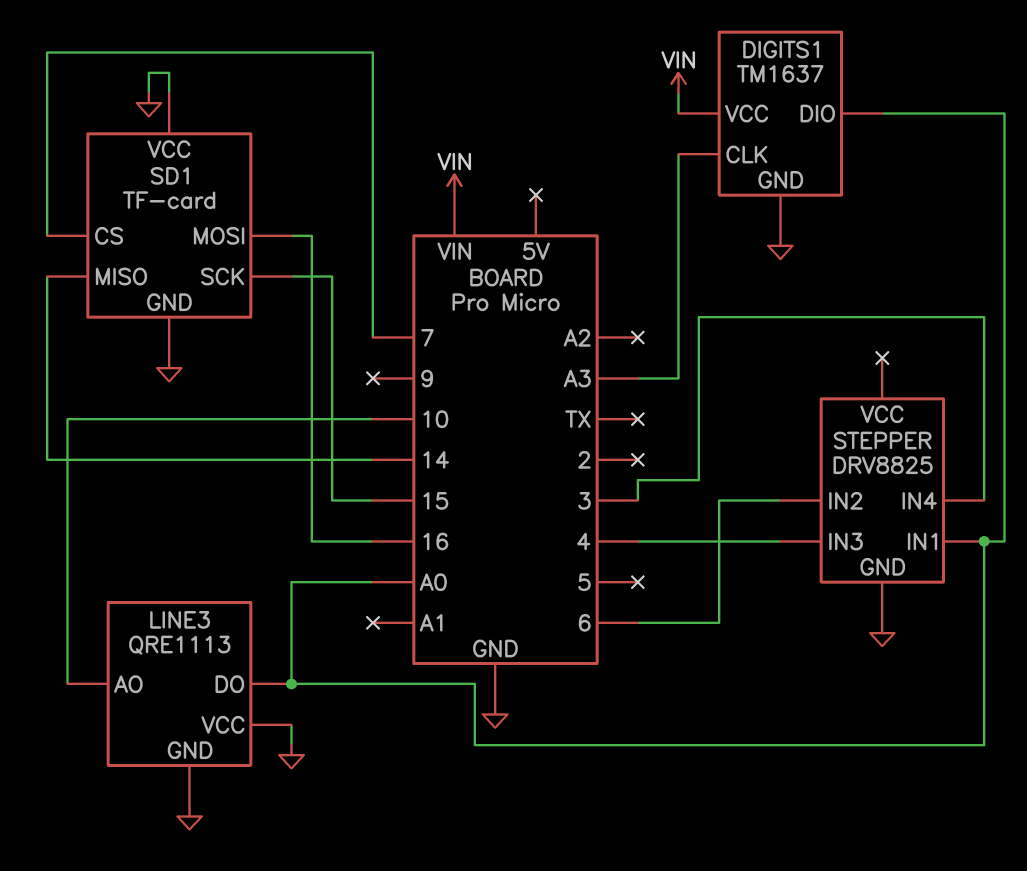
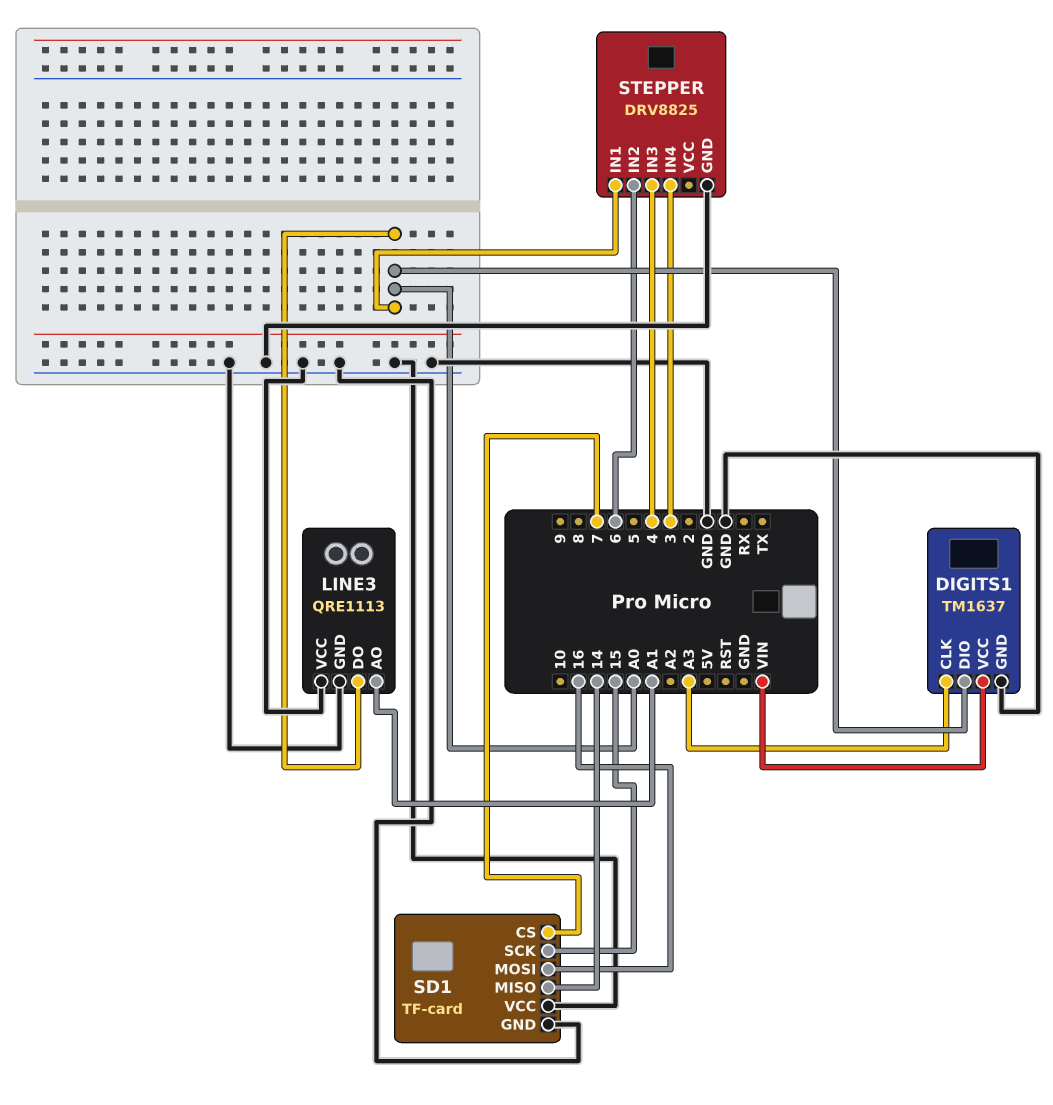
LINE3 pin AO: 10 -> A1

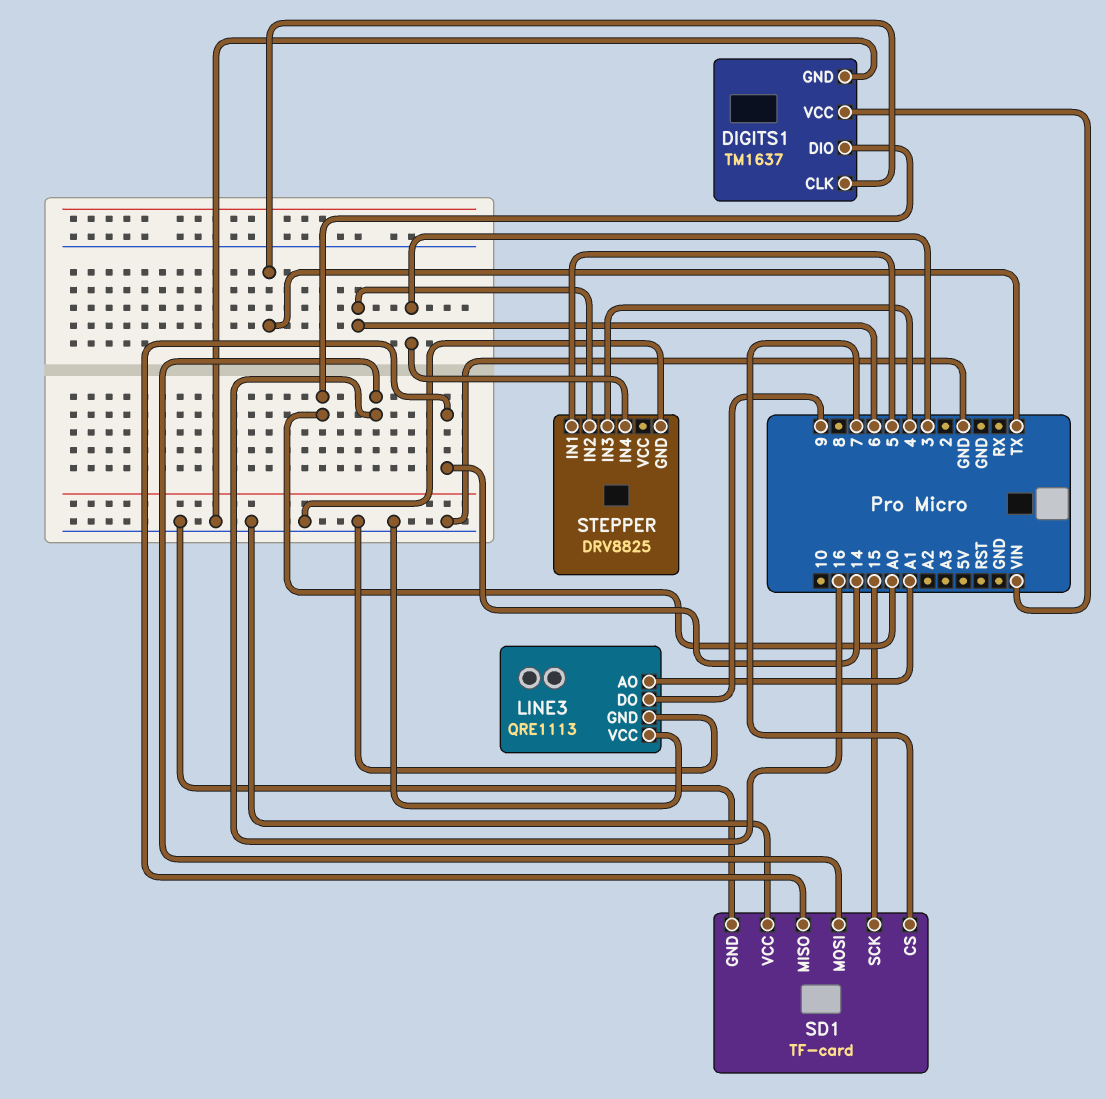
DIGITS1 pin CLK: A3 -> TX
LINE3 pin DO: A0 -> 9
STEPPER pin IN1: A0 -> 5

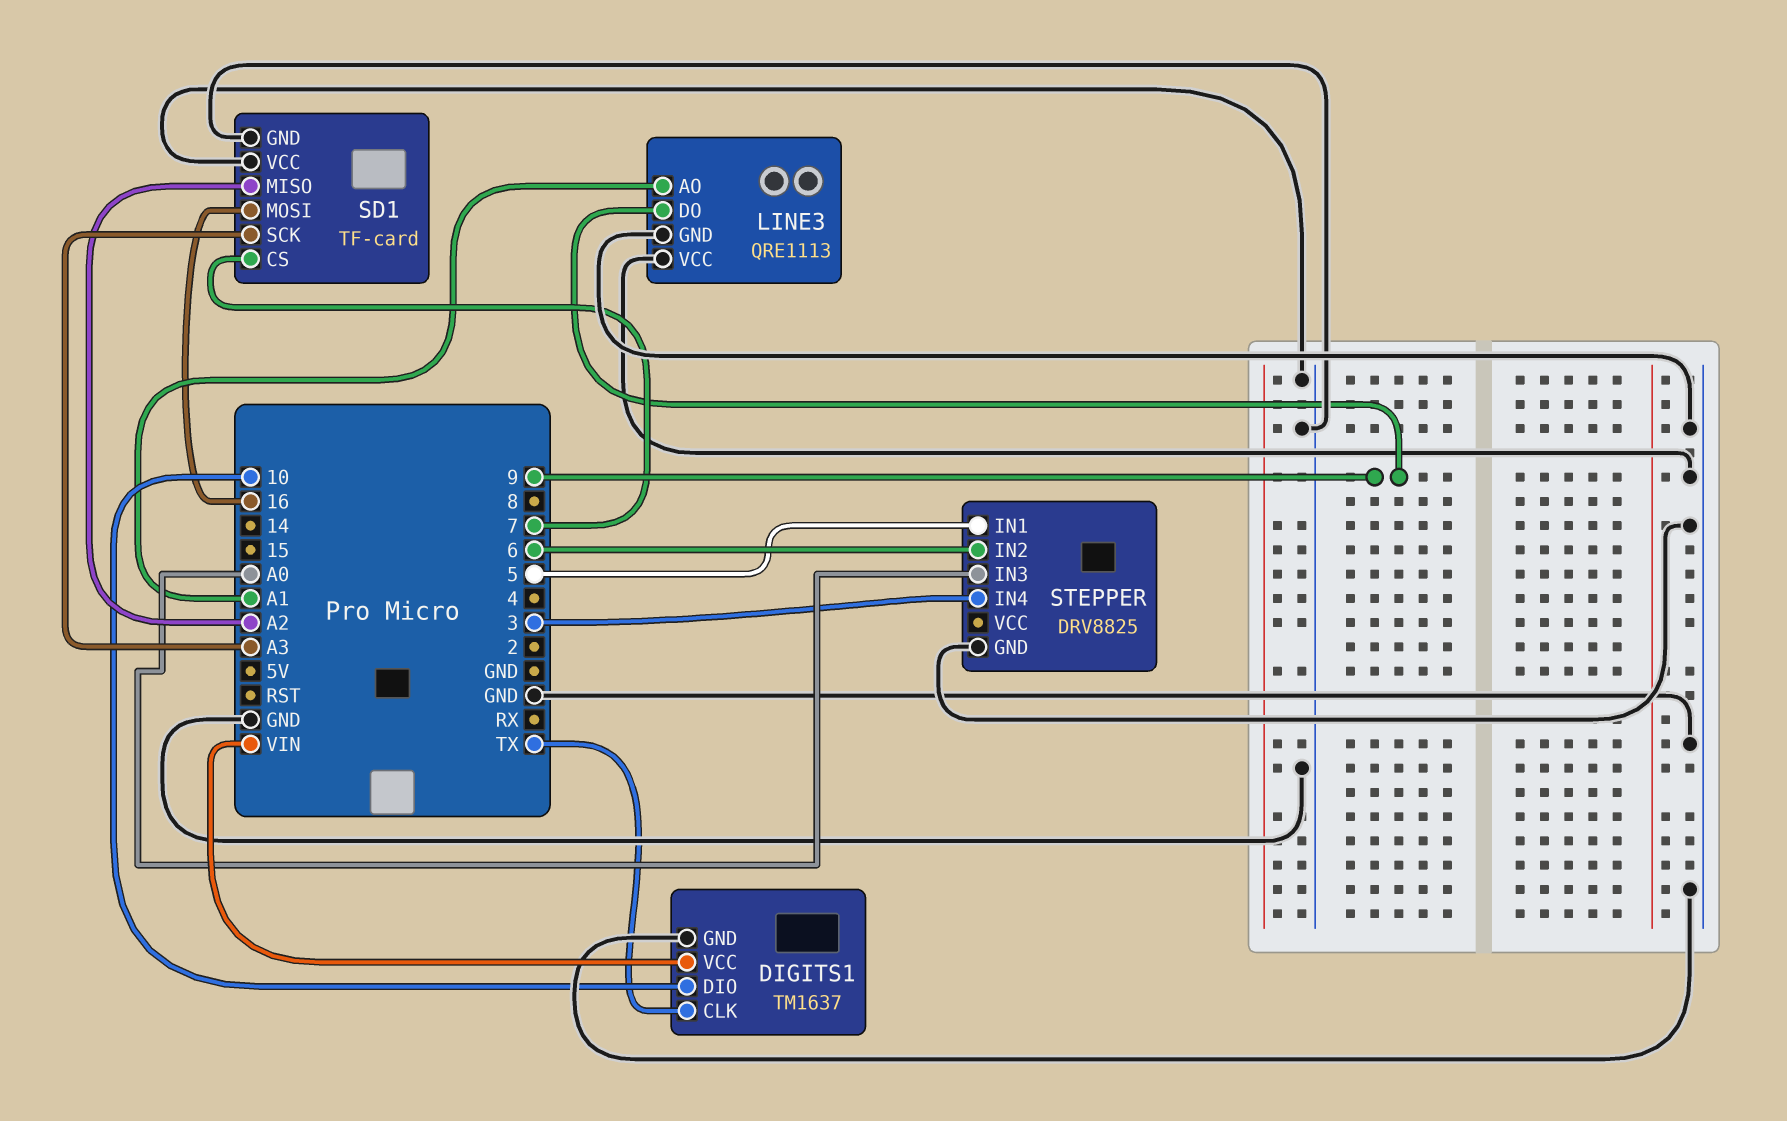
DIGITS1 pin DIO: A0 -> 10
SD1 pin MISO: 14 -> A2
SD1 pin SCK: 15 -> A3
STEPPER pin IN3: 4 -> A0

